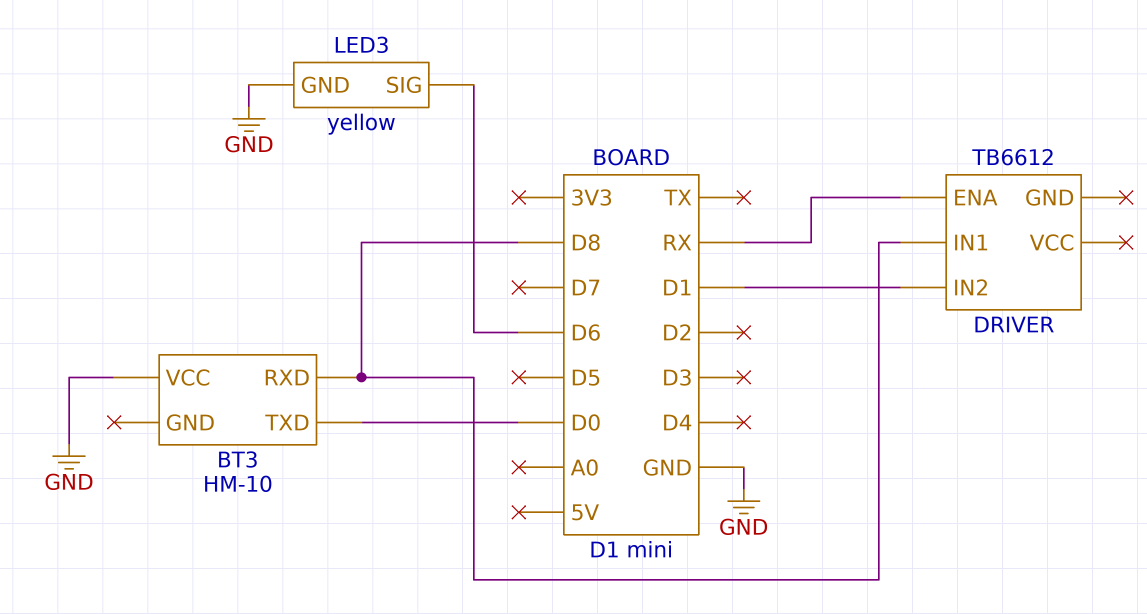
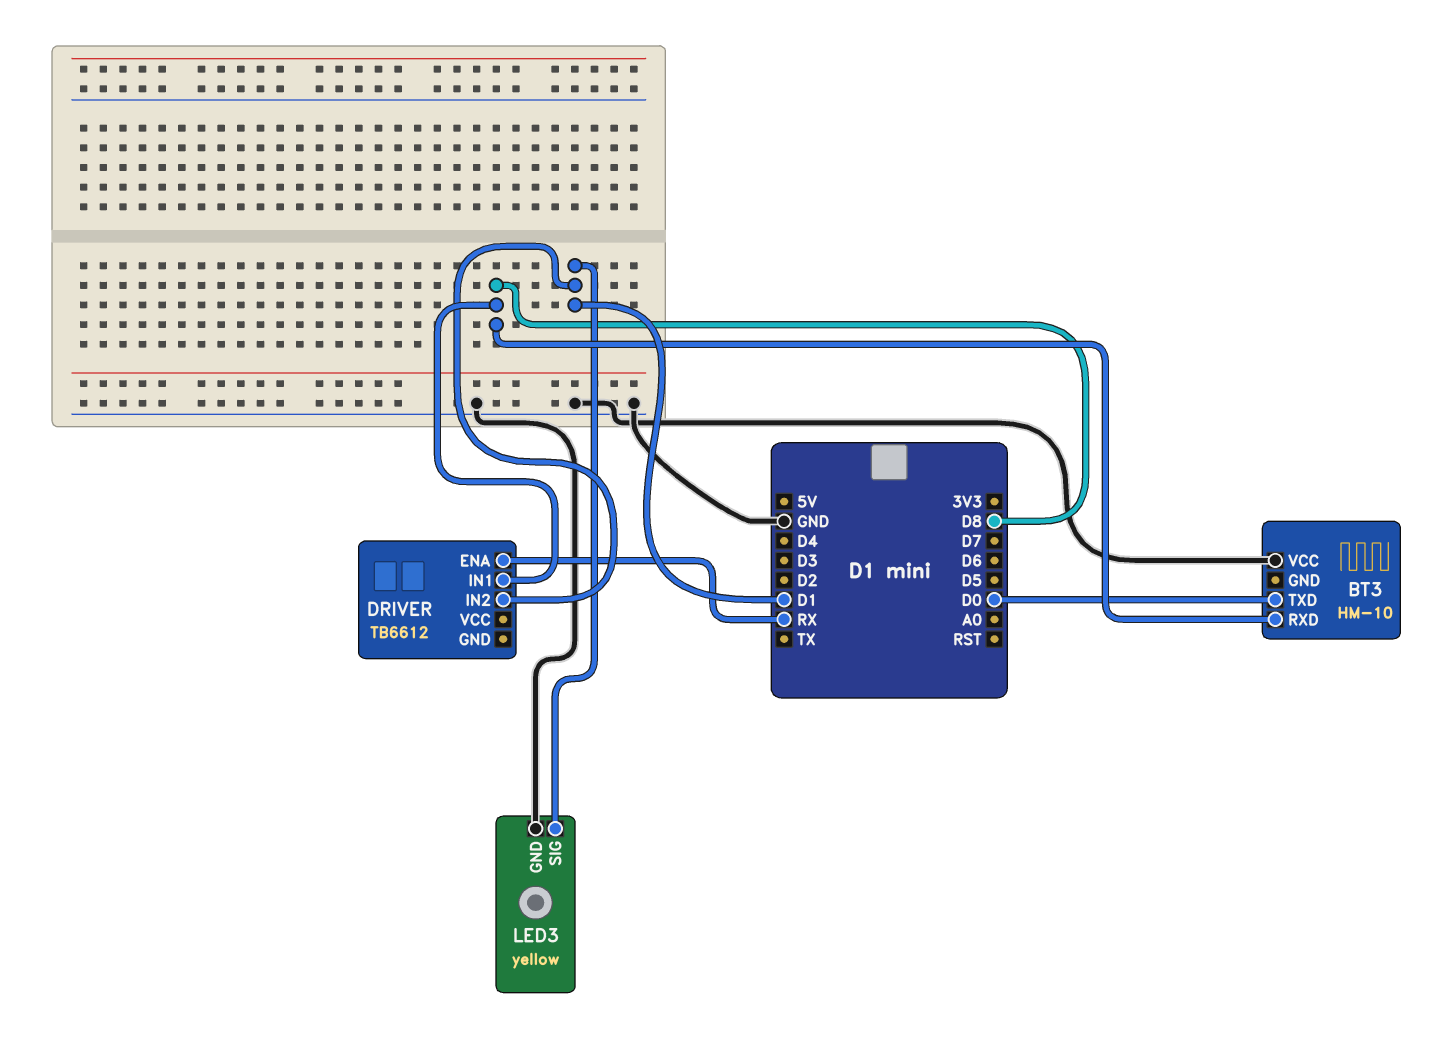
LED3 pin SIG: D6 -> D1

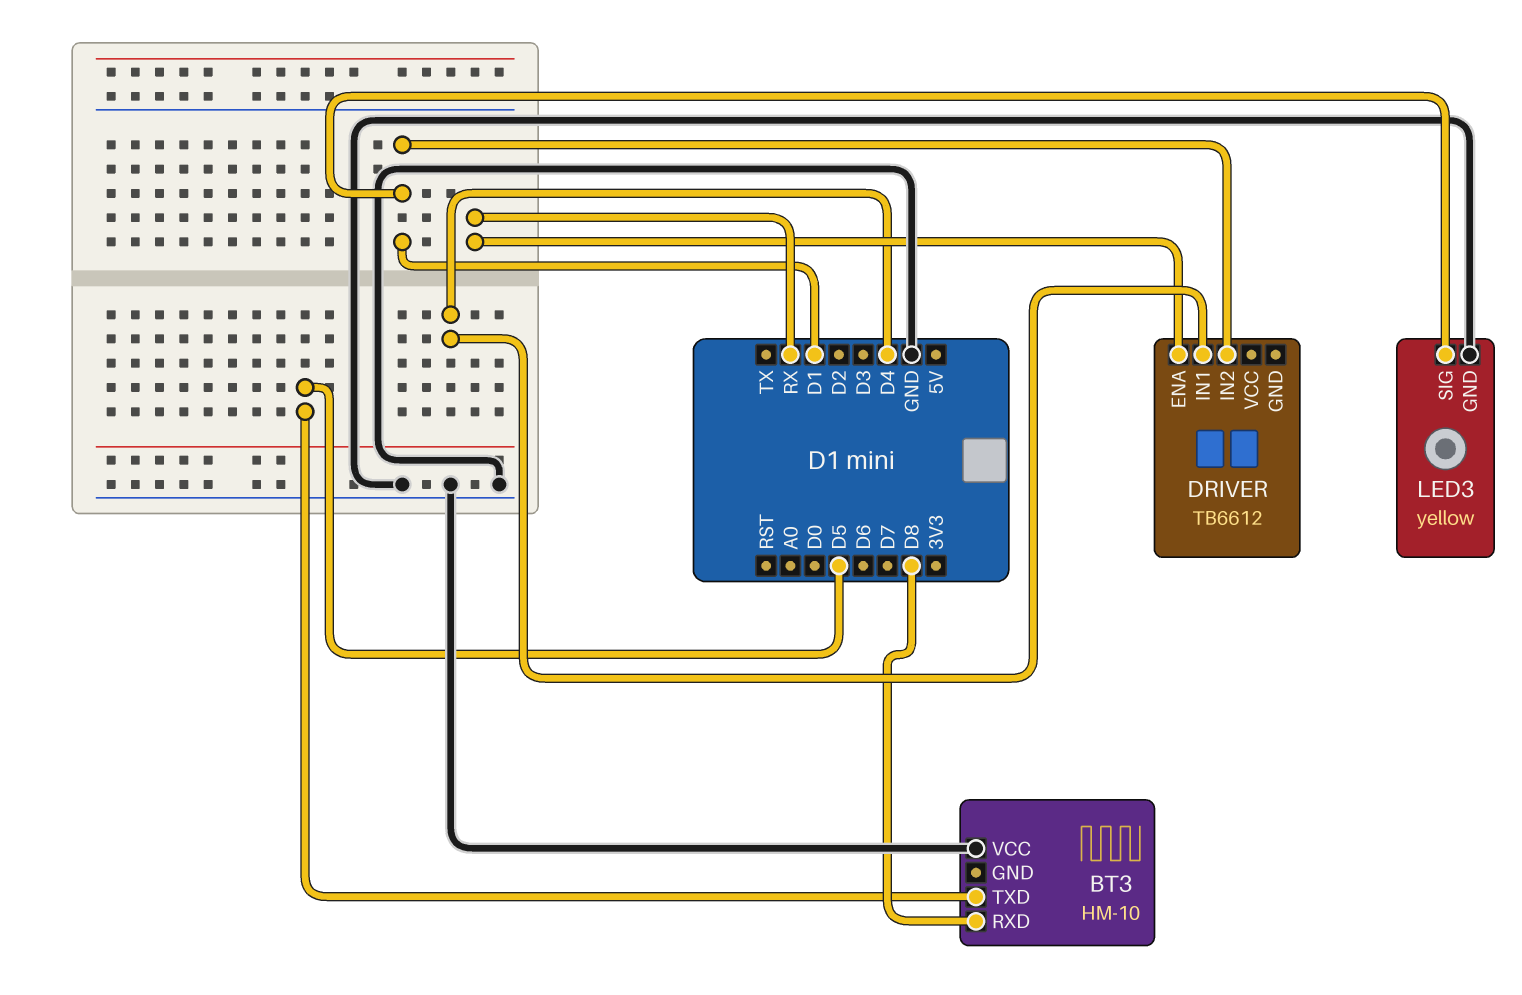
BT3 pin TXD: D0 -> D5
DRIVER pin IN1: D8 -> D4

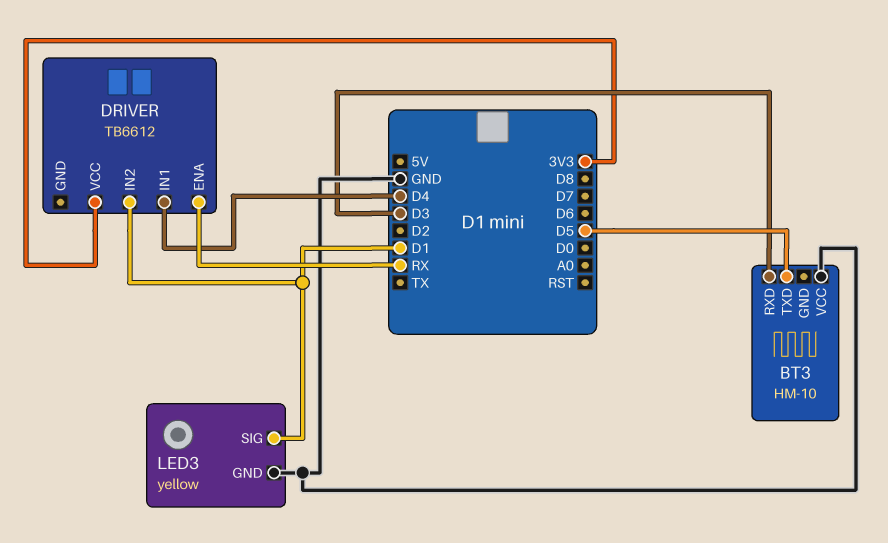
BT3 pin RXD: D8 -> D3
DRIVER pin VCC: none -> 3V3

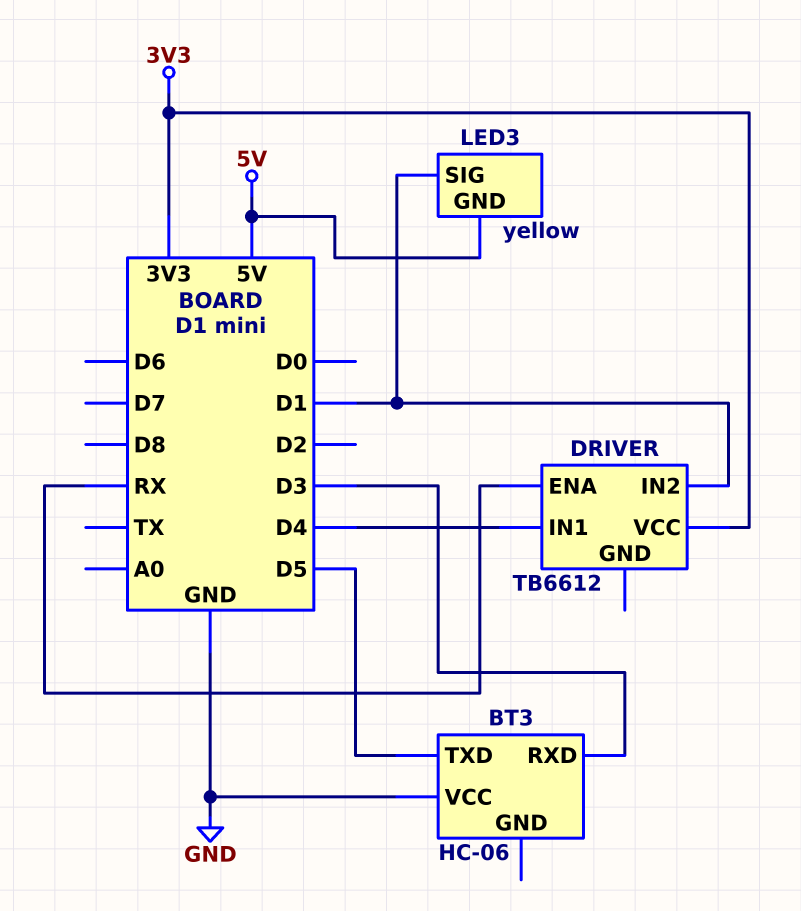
BT3: HM-10 -> HC-06
LED3 pin GND: GND -> 5V

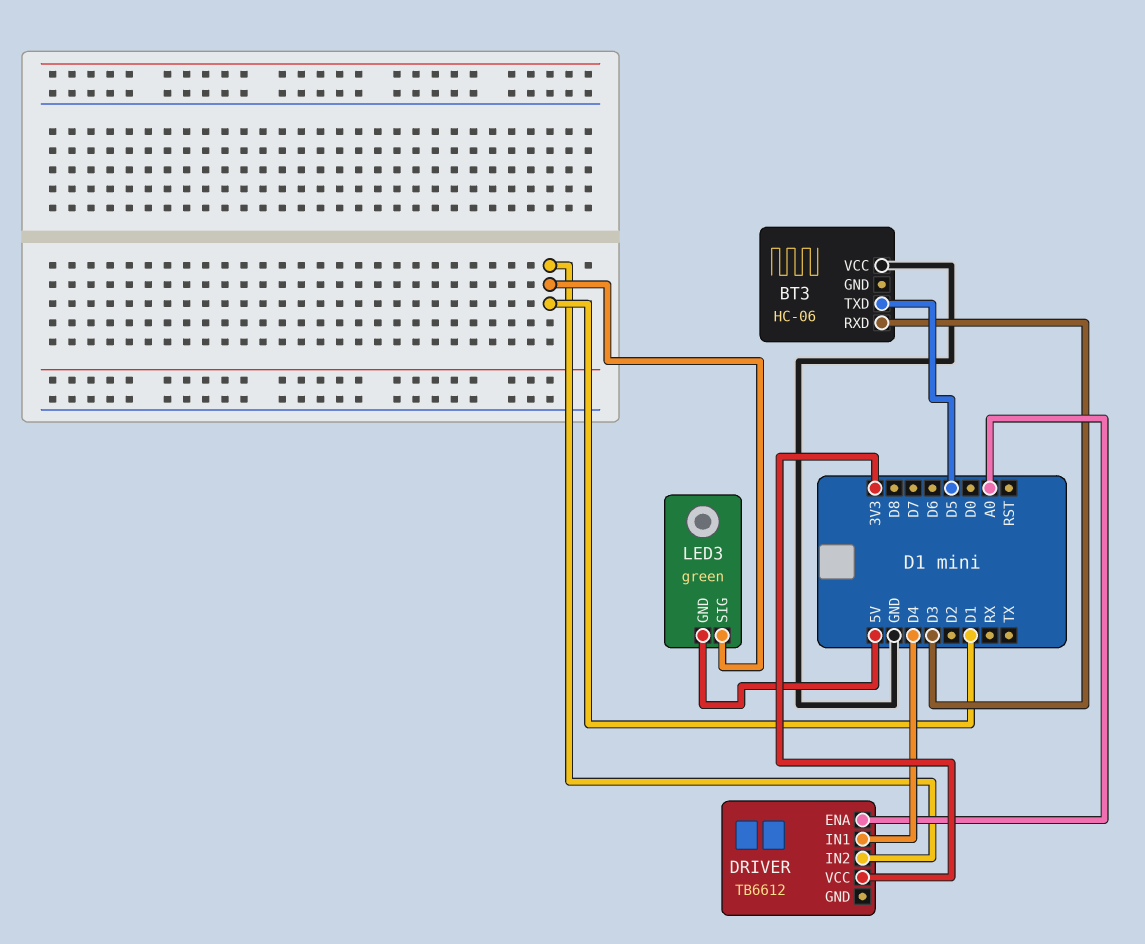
DRIVER pin ENA: RX -> A0
LED3: yellow -> green

